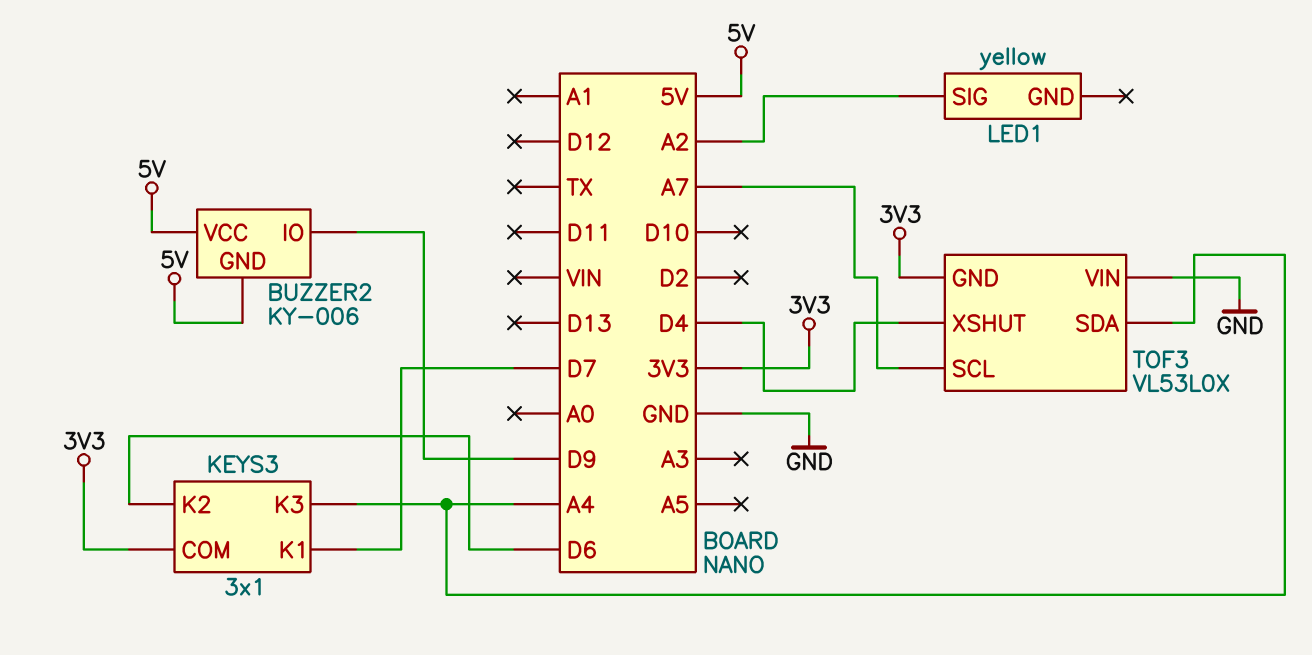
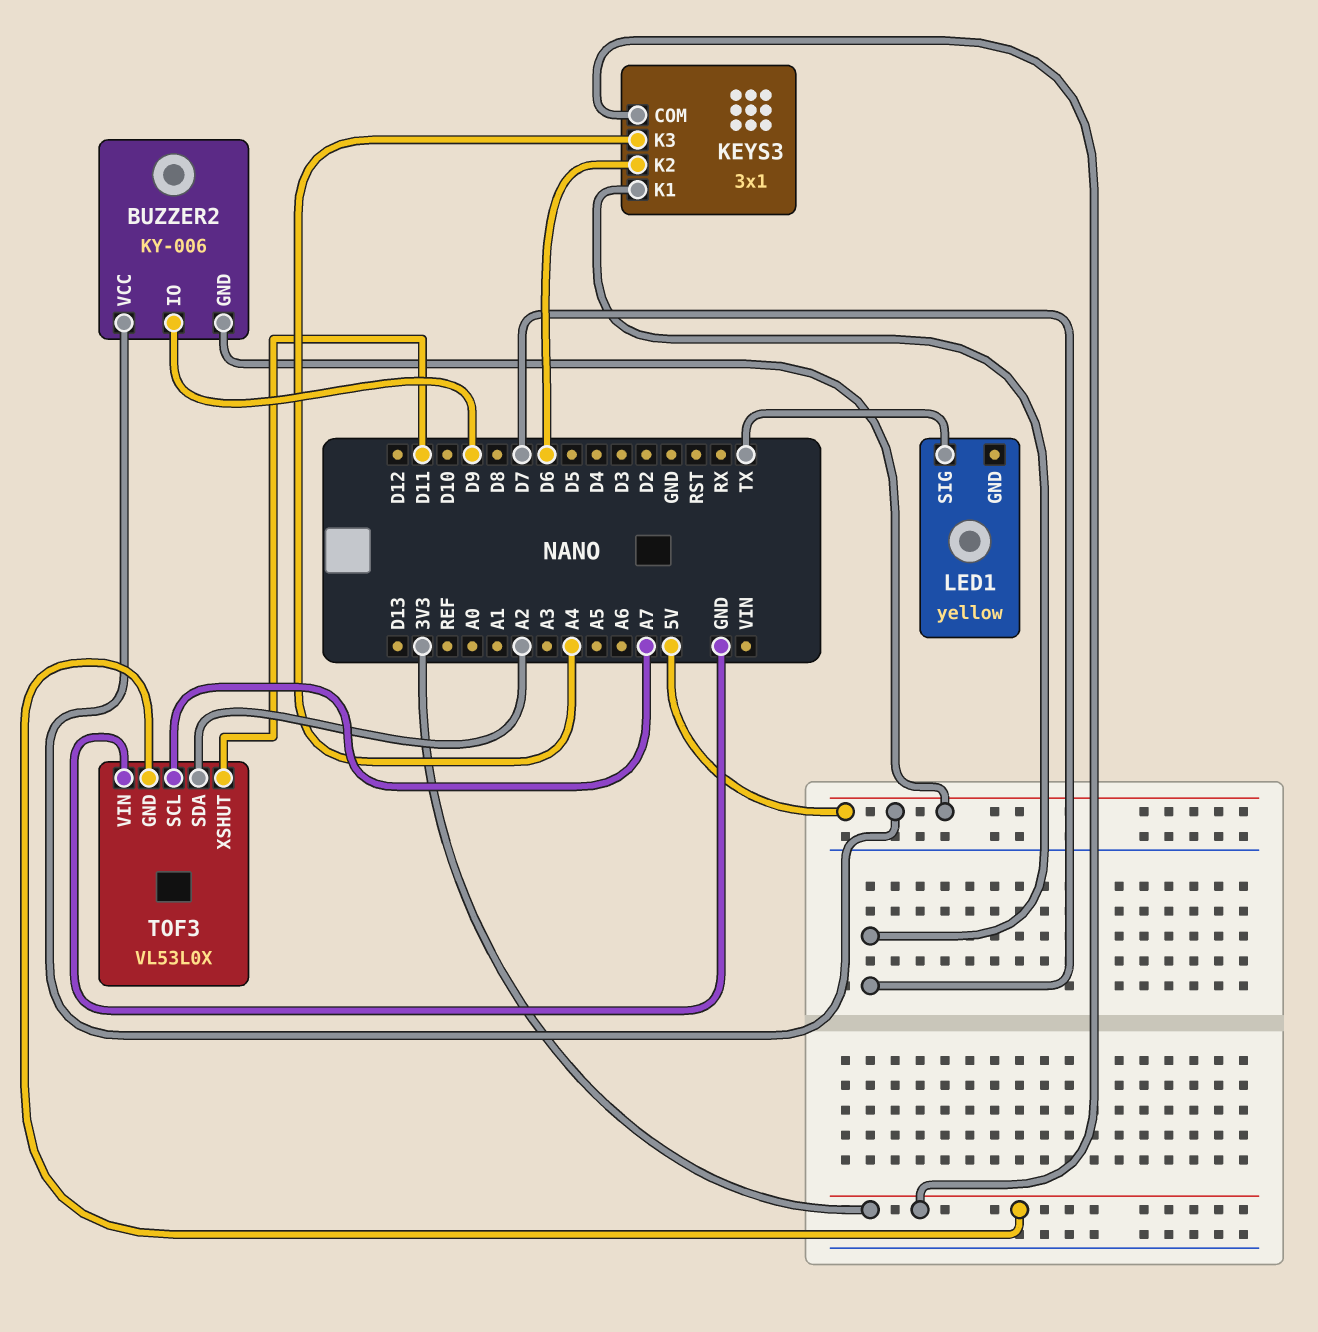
LED1 pin SIG: A2 -> TX
TOF3 pin SDA: A4 -> A2
TOF3 pin XSHUT: D4 -> D11

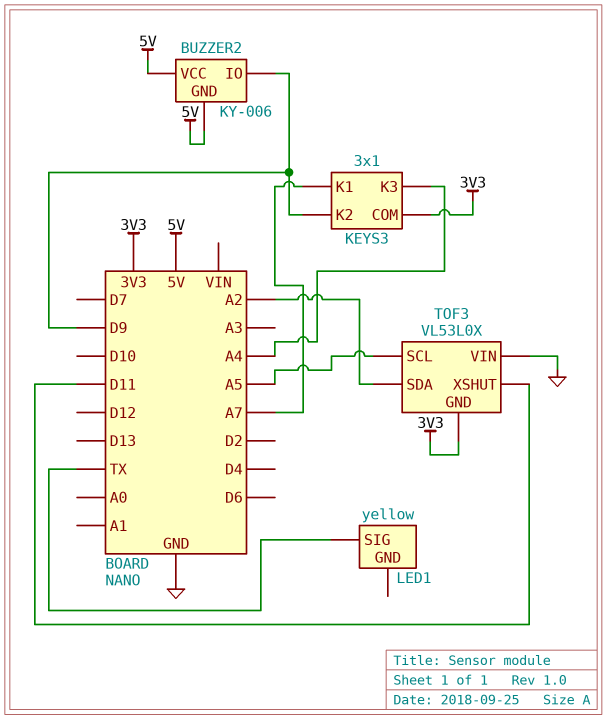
KEYS3 pin K1: D7 -> A7
KEYS3 pin K2: D6 -> D9
TOF3 pin SCL: A7 -> A5

